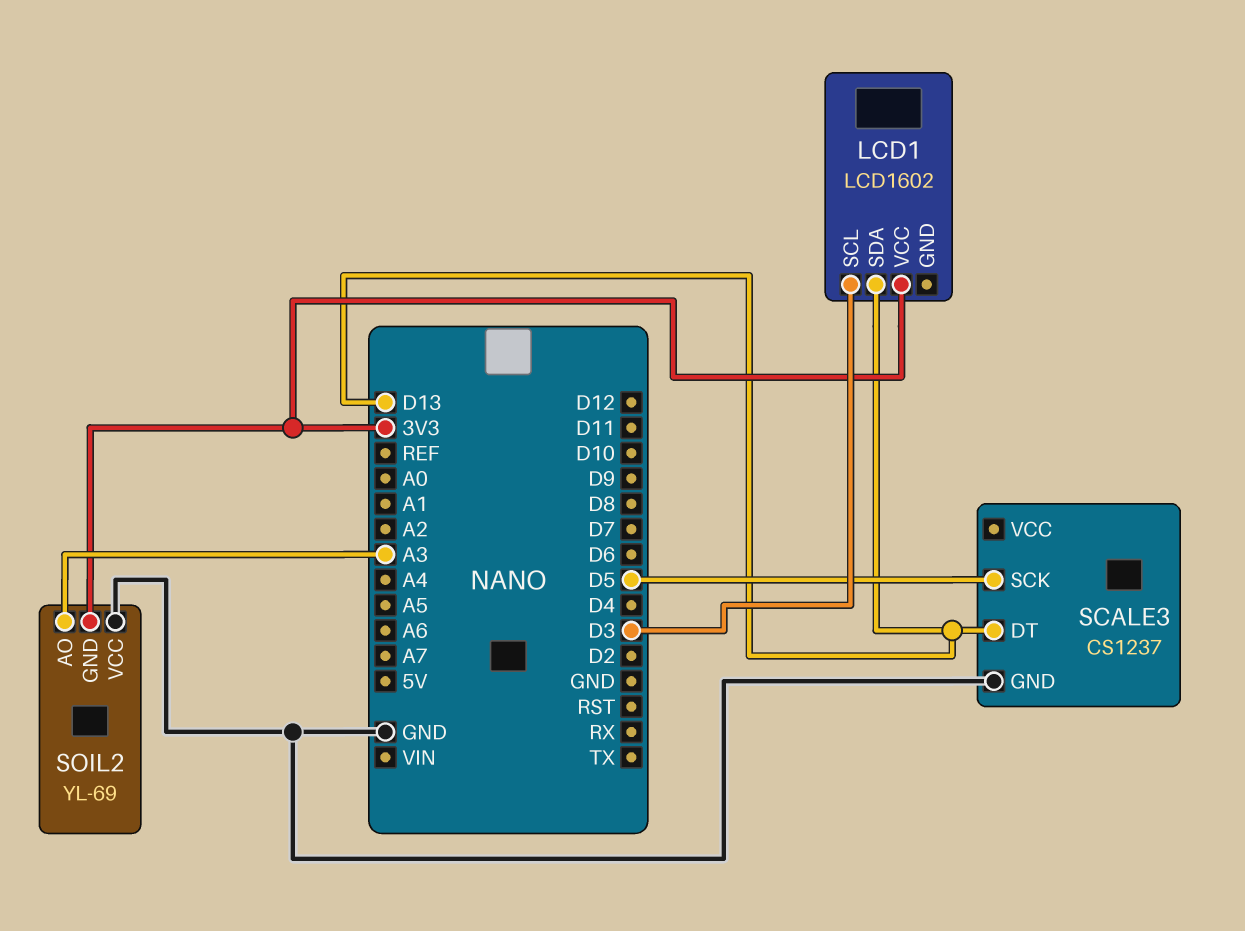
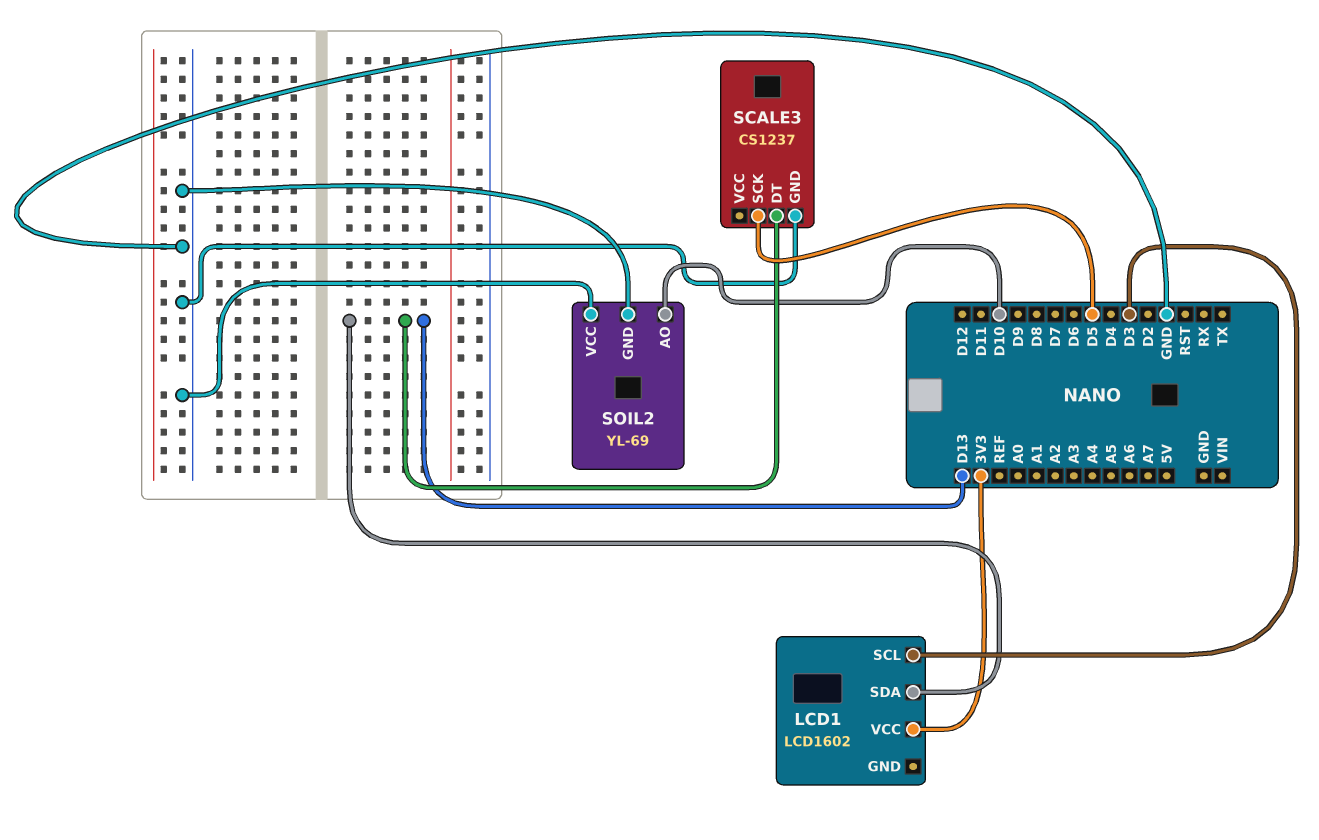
SOIL2 pin AO: A3 -> D10
SOIL2 pin GND: 3V3 -> GND

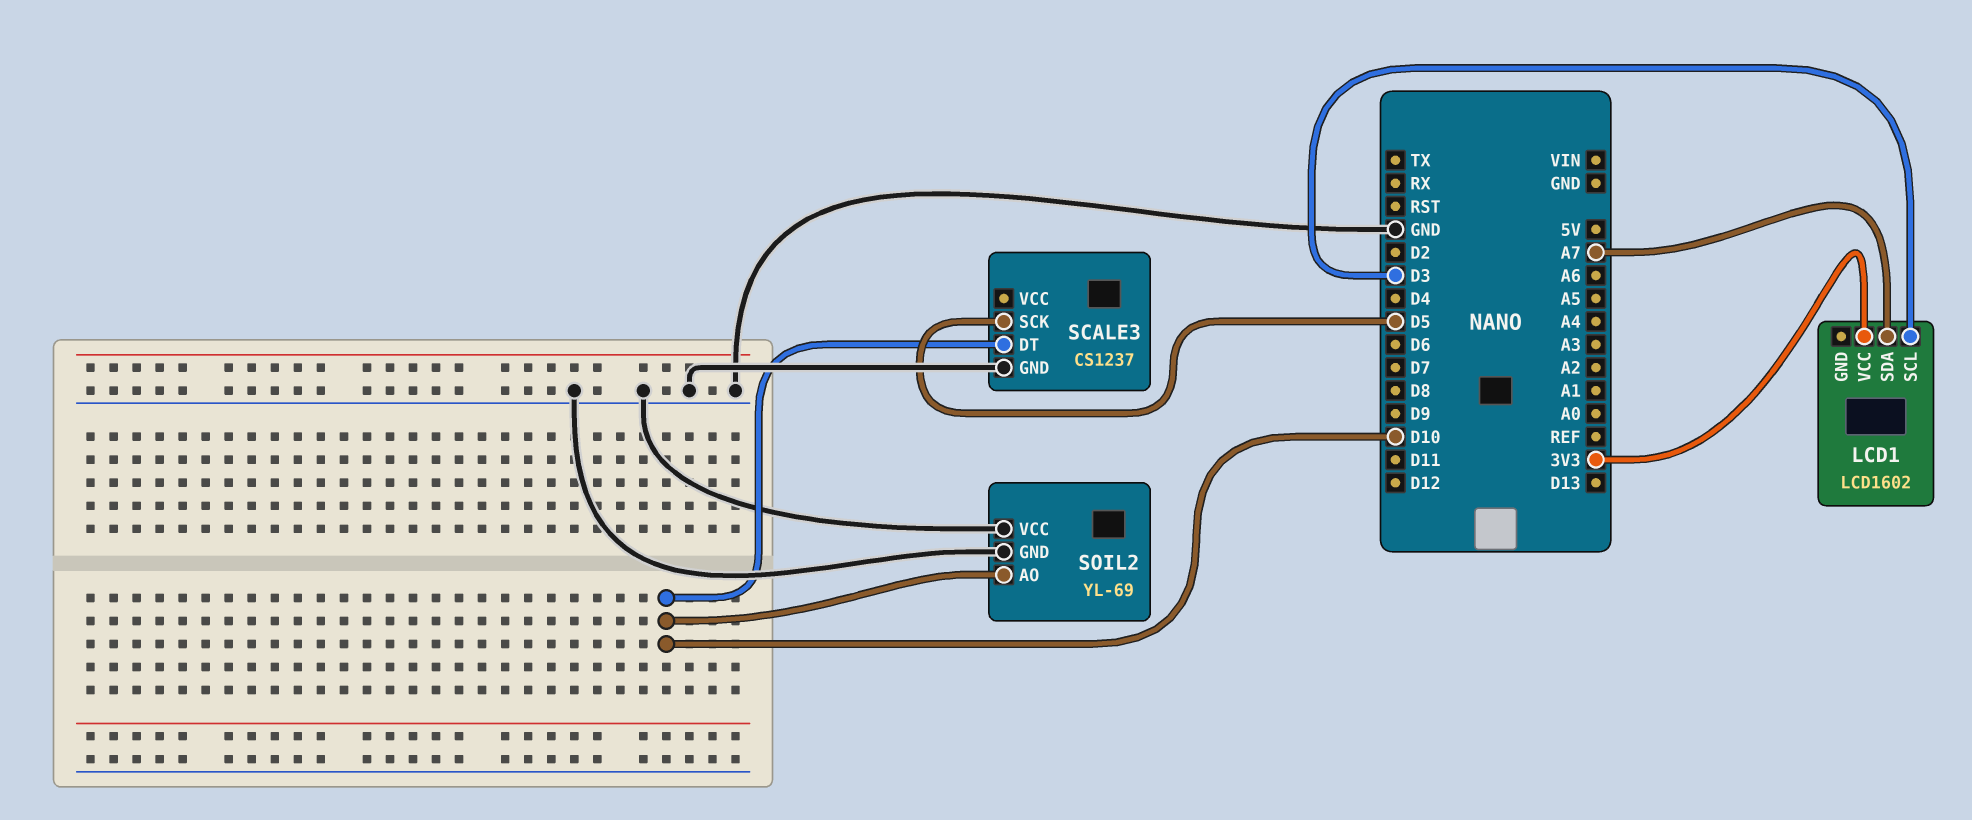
LCD1 pin SDA: D13 -> A7
SCALE3 pin DT: D13 -> D10

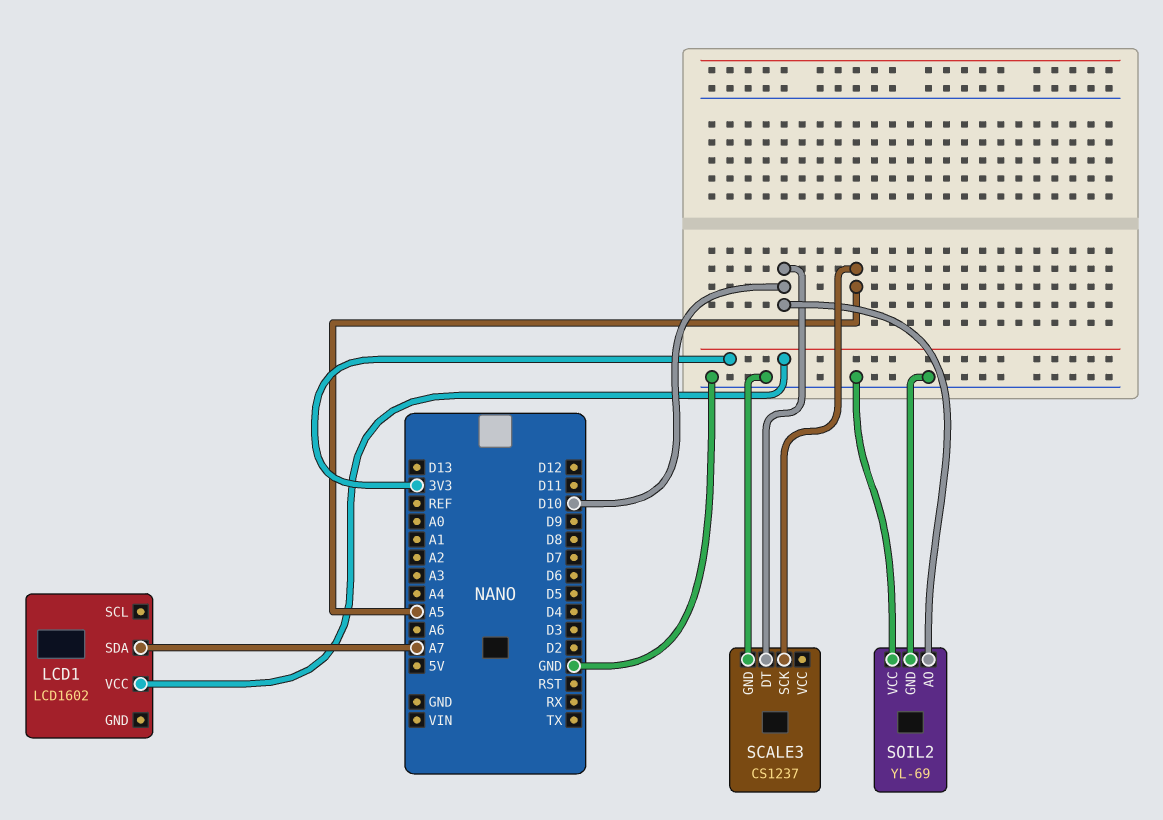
LCD1 pin SCL: D3 -> none
SCALE3 pin SCK: D5 -> A5

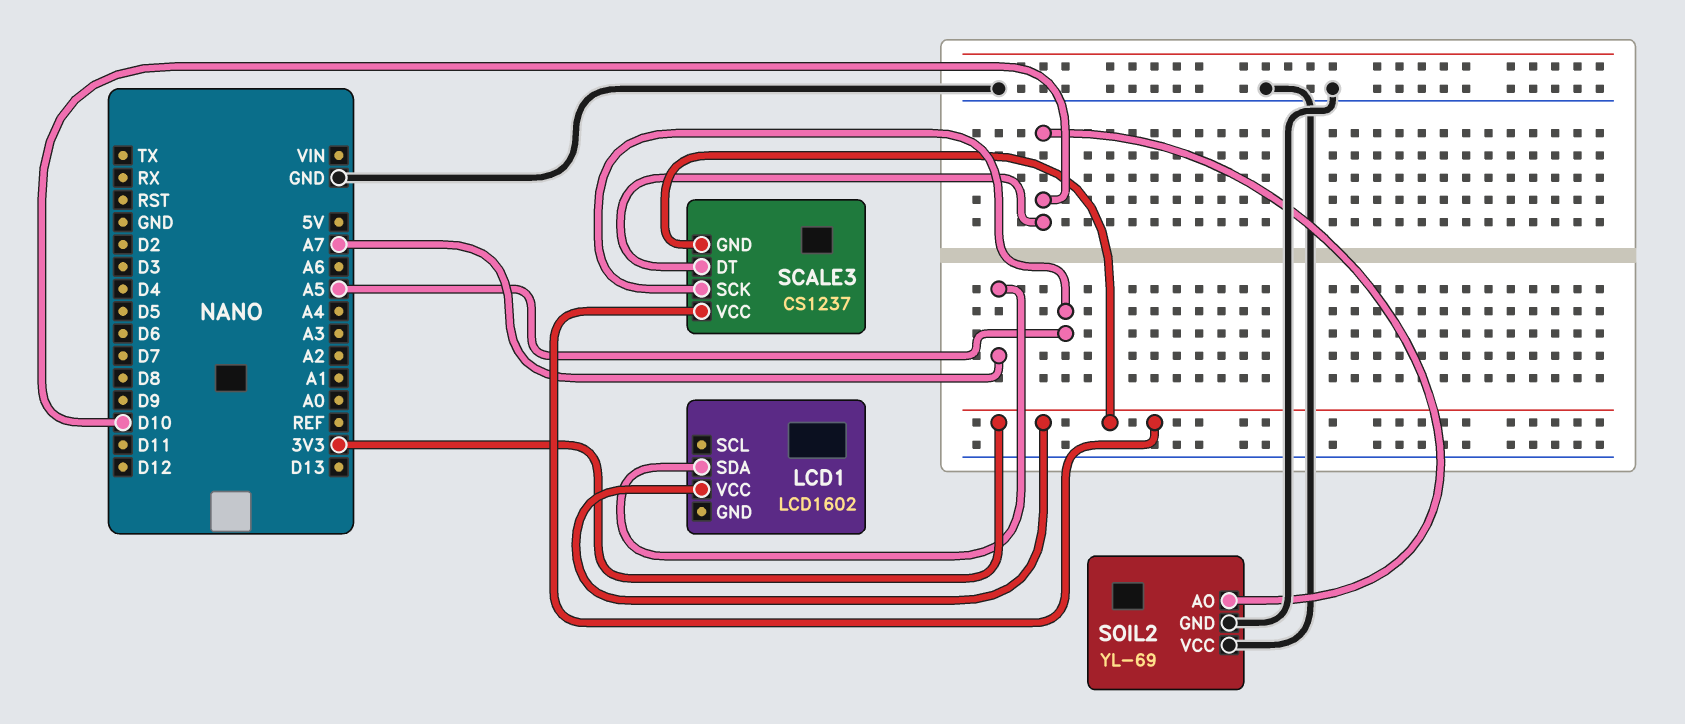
SCALE3 pin GND: GND -> 3V3
SCALE3 pin VCC: none -> 3V3

